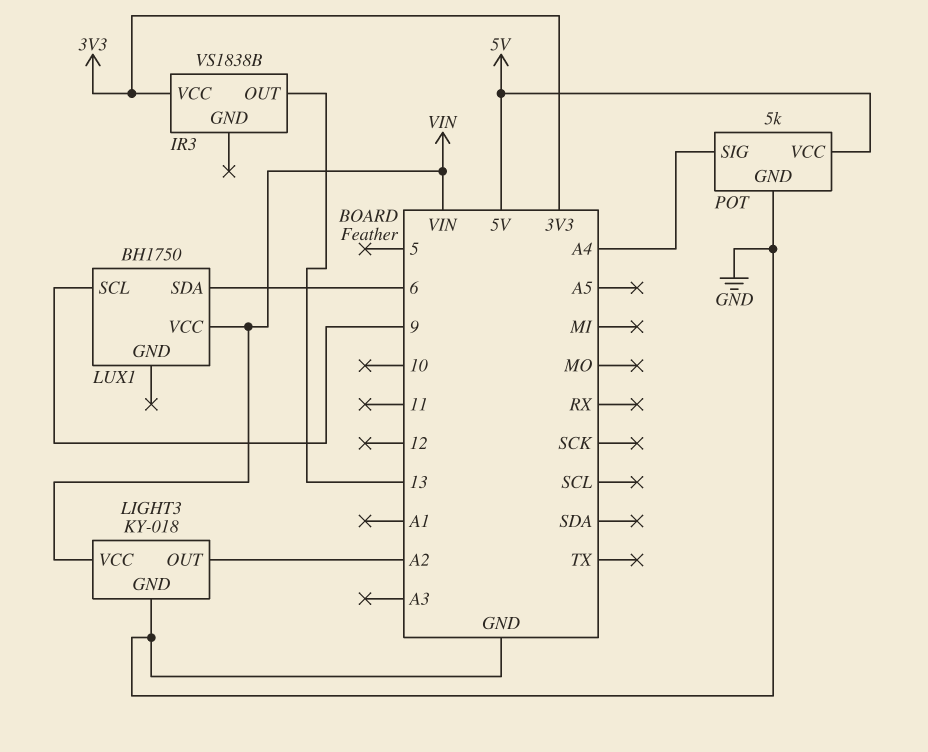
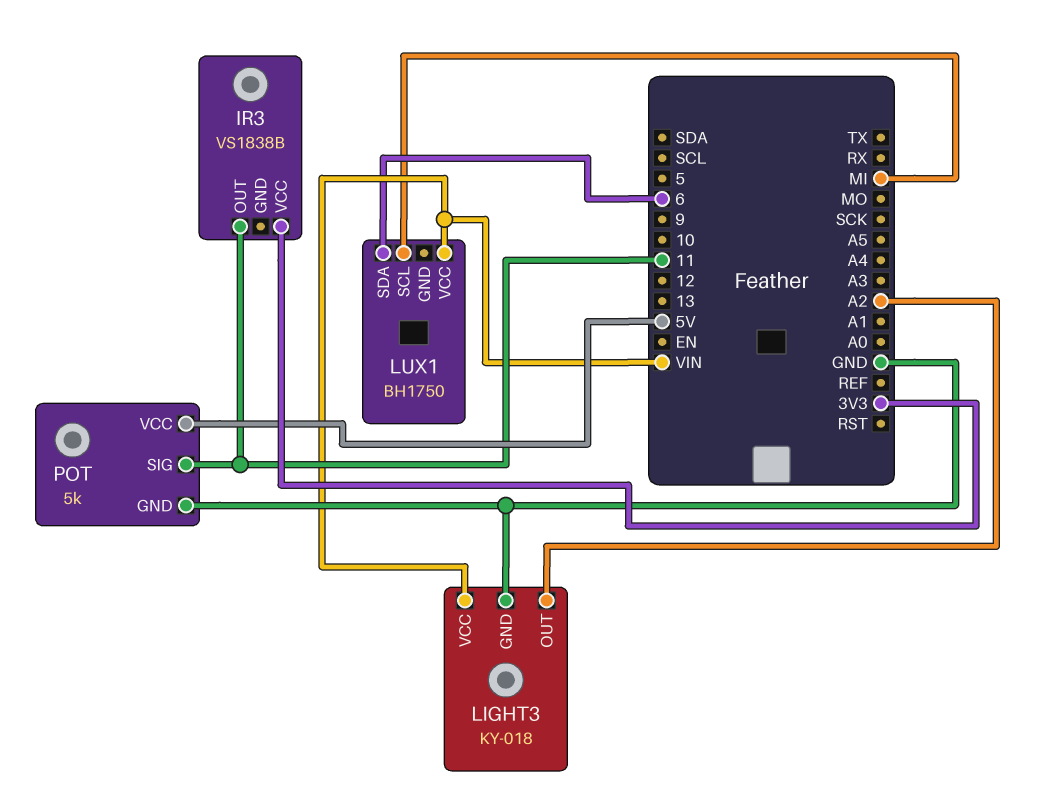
IR3 pin OUT: 13 -> 11
LUX1 pin SCL: 9 -> MI
POT pin SIG: A4 -> 11

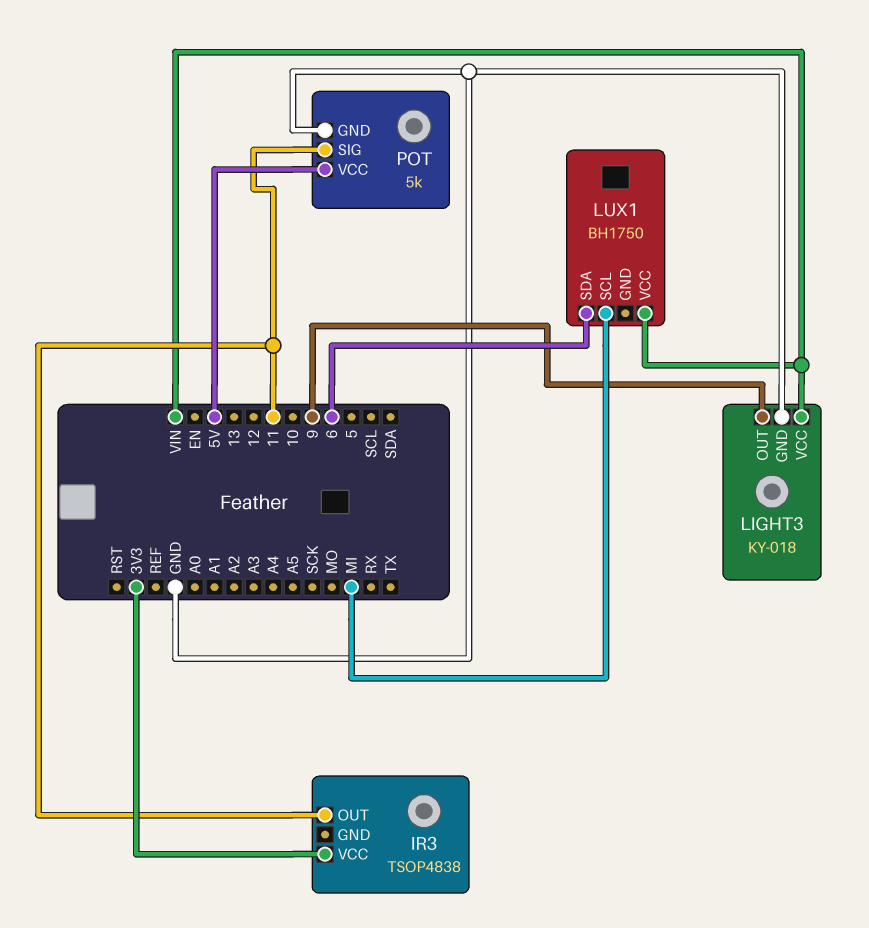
IR3: VS1838B -> TSOP4838
LIGHT3 pin OUT: A2 -> 9

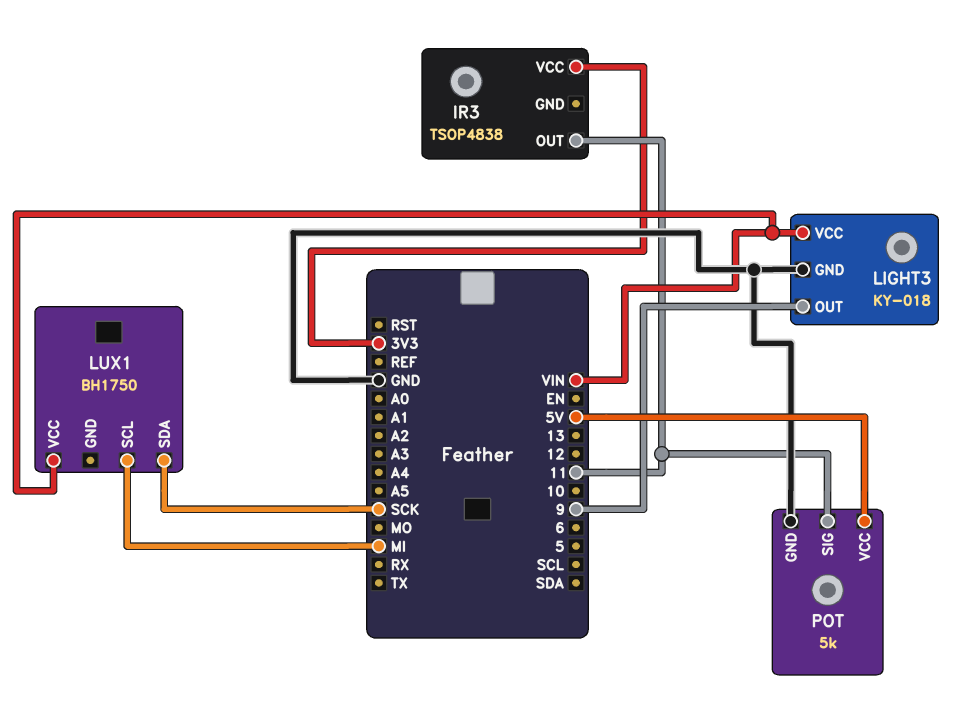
LUX1 pin SDA: 6 -> SCK

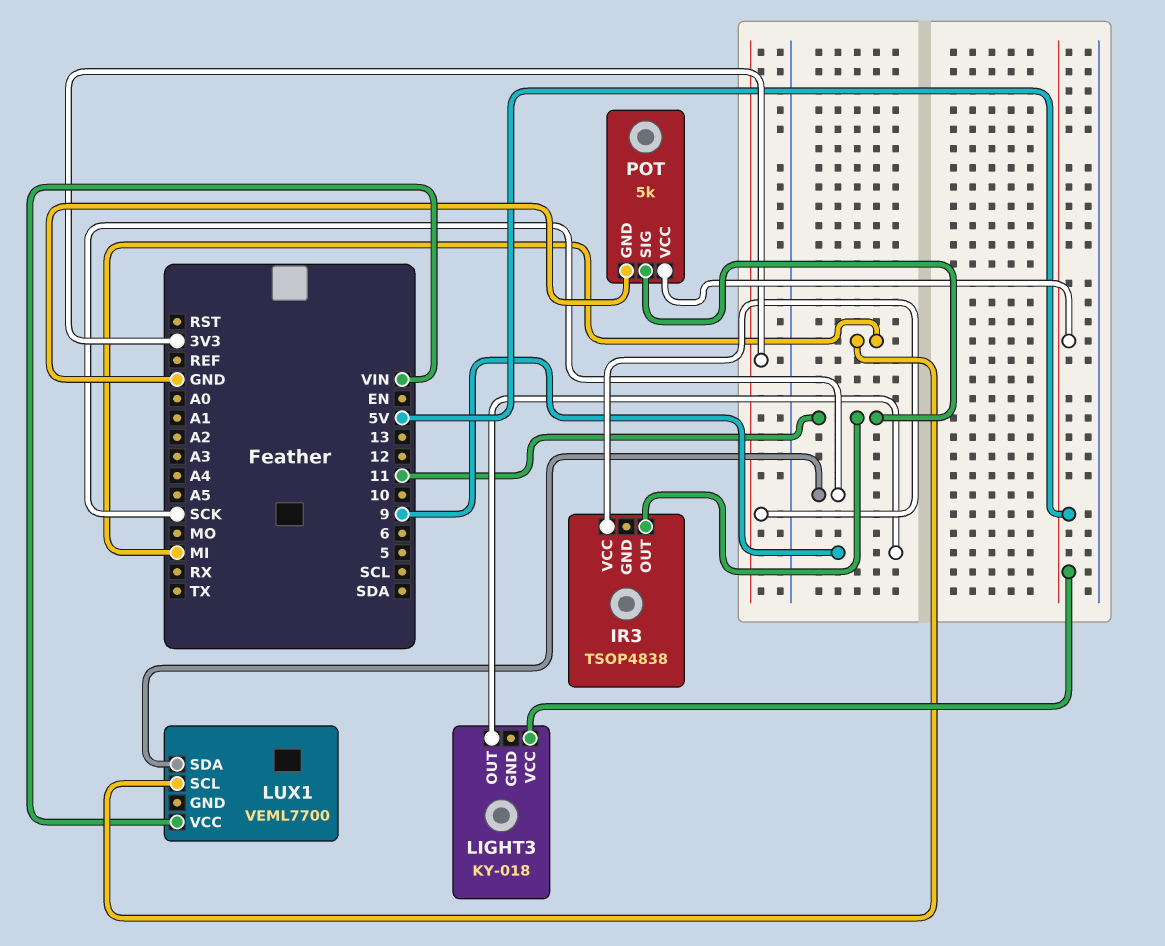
LIGHT3 pin GND: GND -> none
LIGHT3 pin VCC: VIN -> 5V
LUX1: BH1750 -> VEML7700

